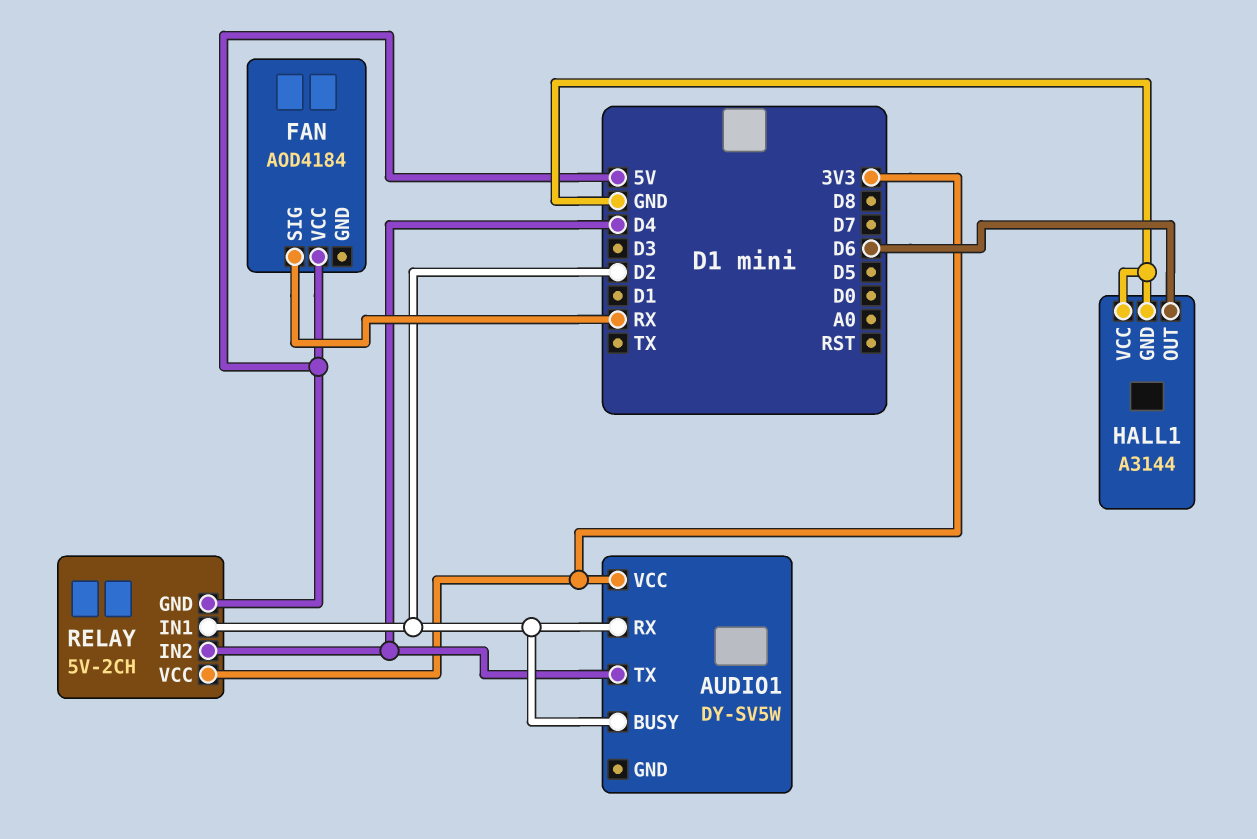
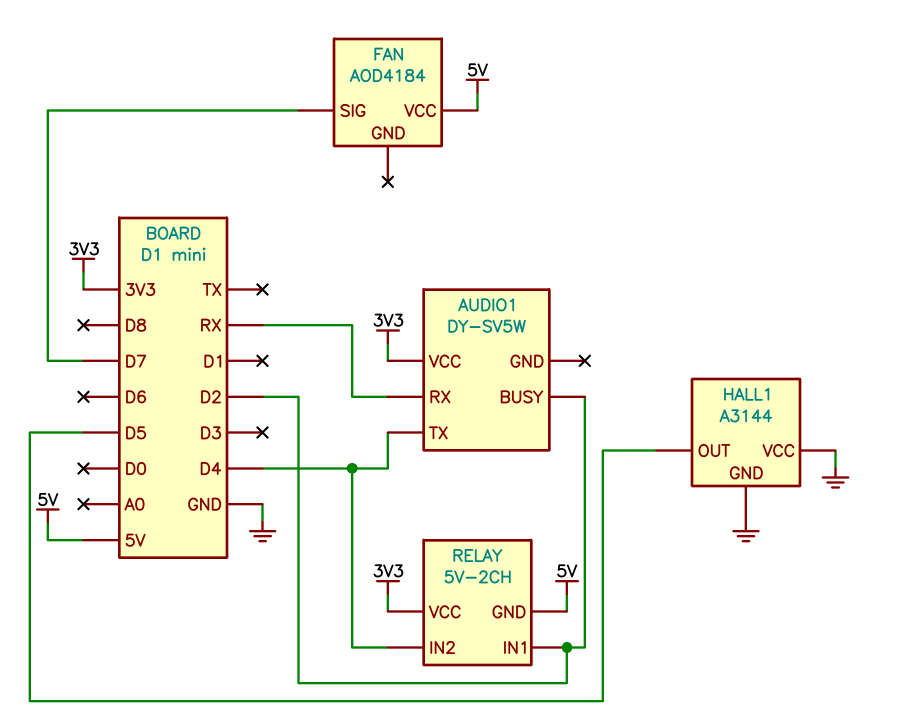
AUDIO1 pin RX: D2 -> RX
FAN pin SIG: RX -> D7
HALL1 pin OUT: D6 -> D5

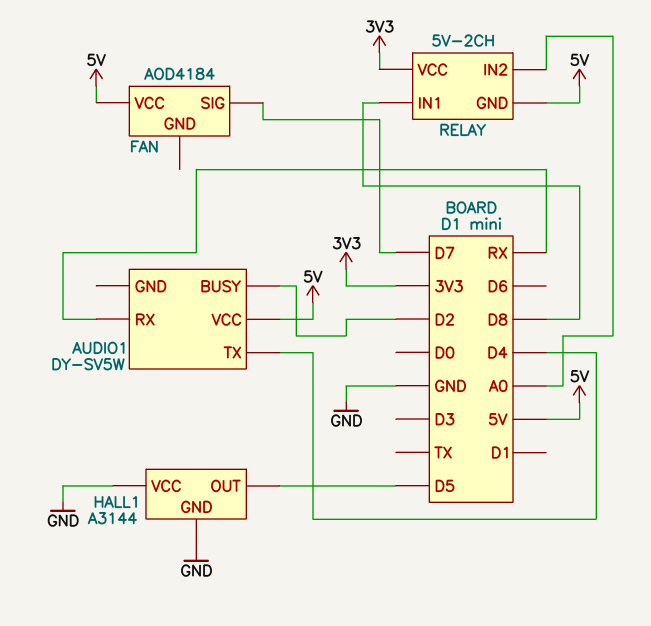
AUDIO1 pin VCC: 3V3 -> 5V
RELAY pin IN1: D2 -> D8
RELAY pin IN2: D4 -> A0

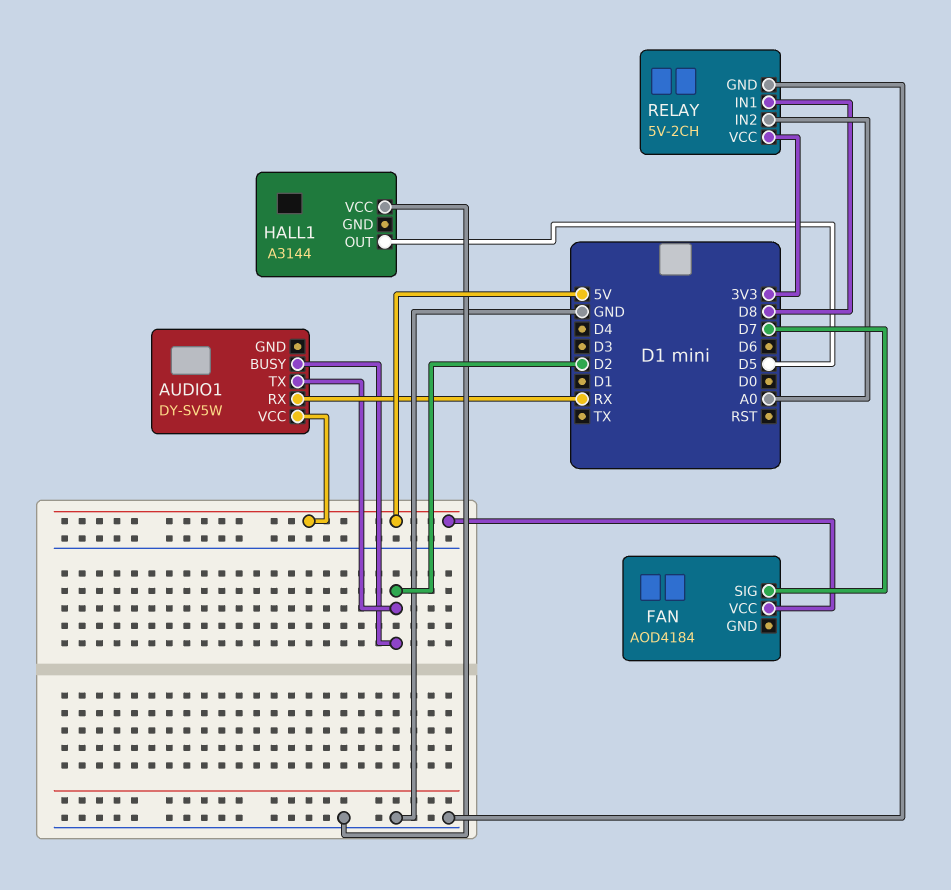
AUDIO1 pin TX: D4 -> D2
HALL1 pin GND: GND -> none
RELAY pin GND: 5V -> GND

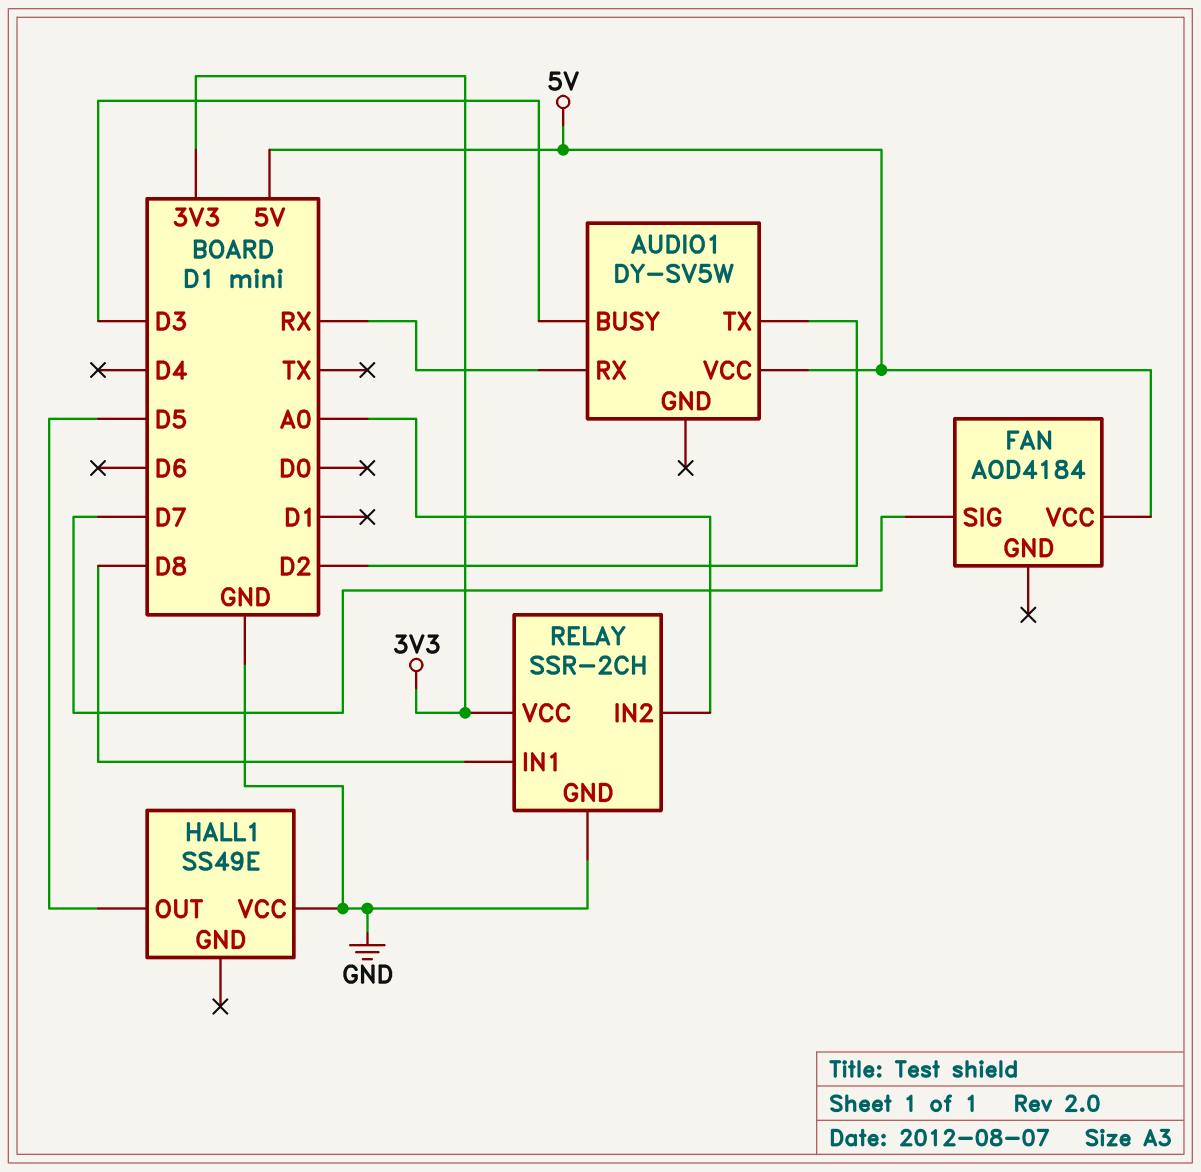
AUDIO1 pin BUSY: D2 -> D3
HALL1: A3144 -> SS49E
RELAY: 5V-2CH -> SSR-2CH

